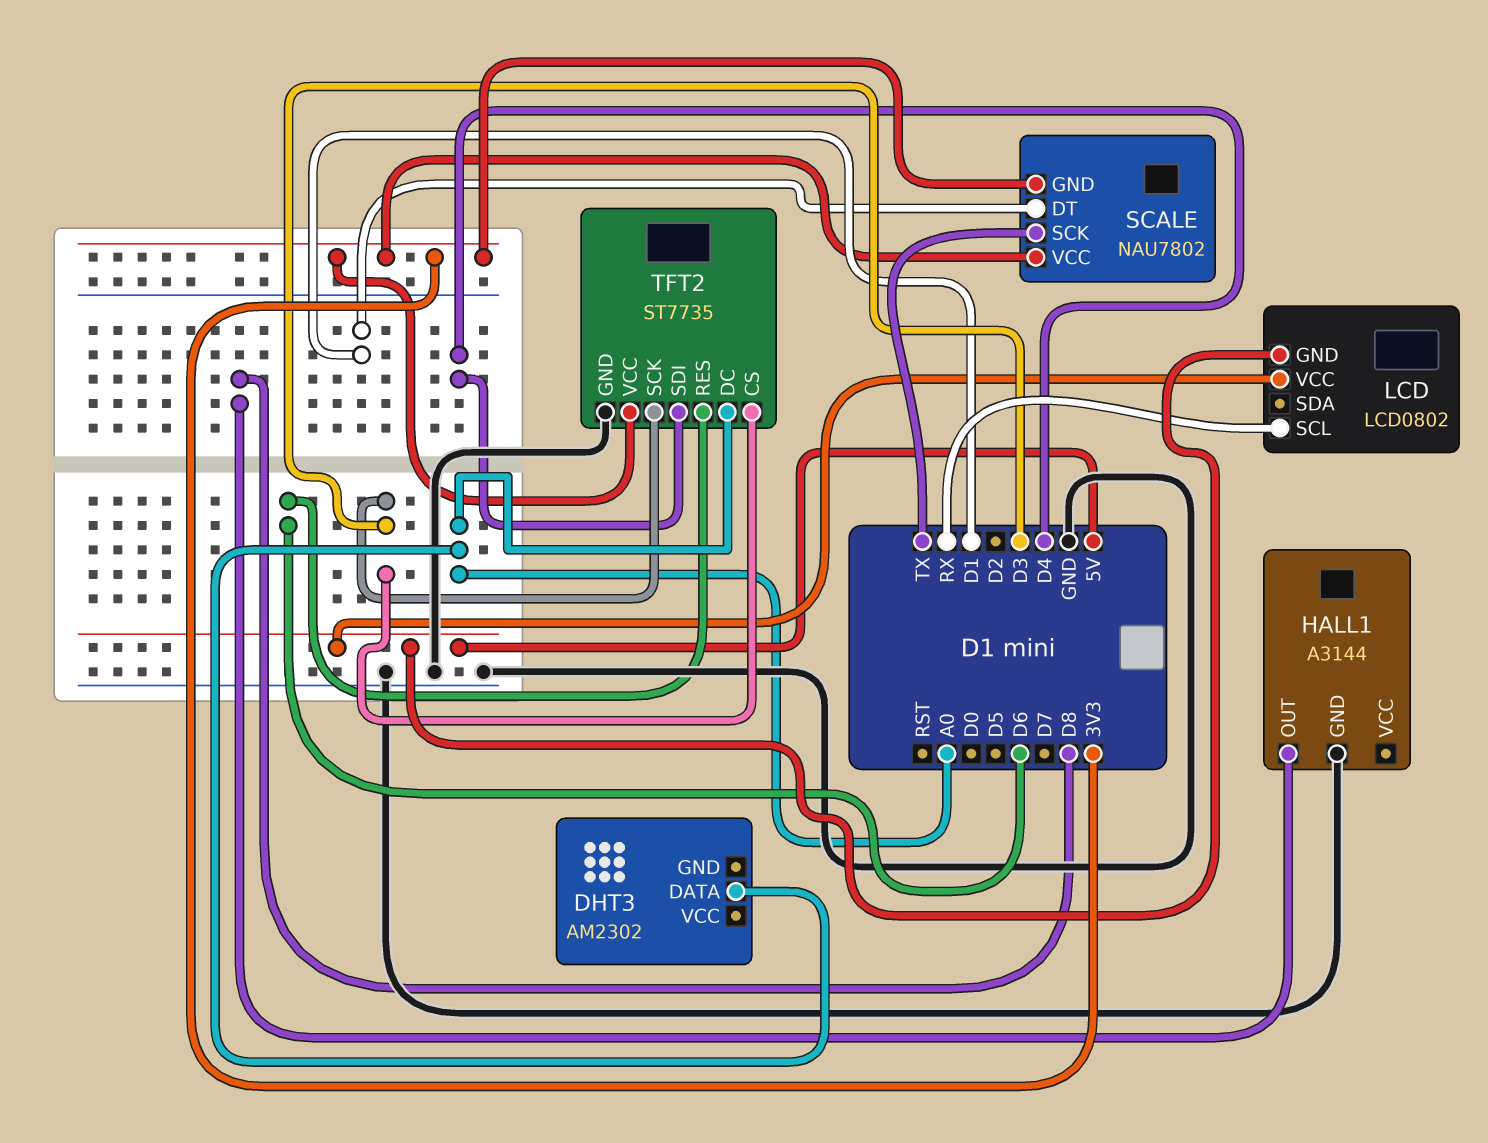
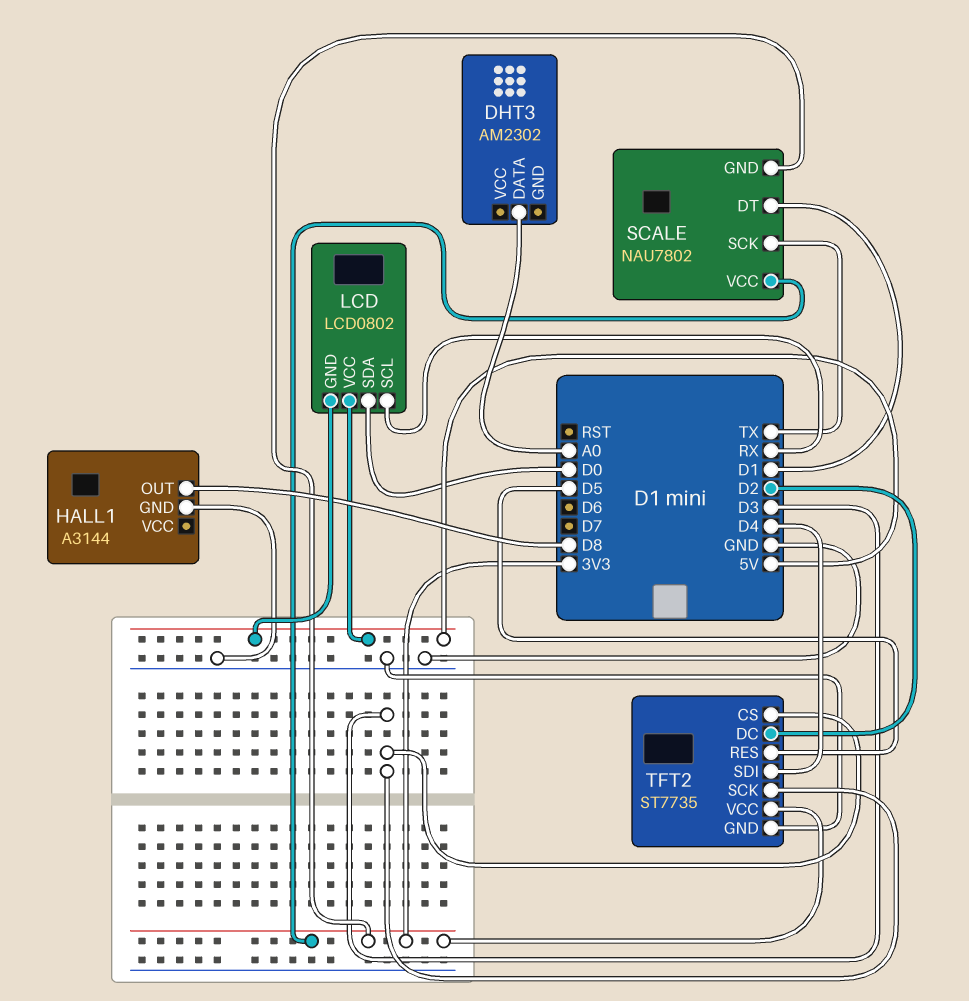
LCD pin SDA: none -> D0
TFT2 pin DC: A0 -> D2
TFT2 pin RES: D6 -> D5

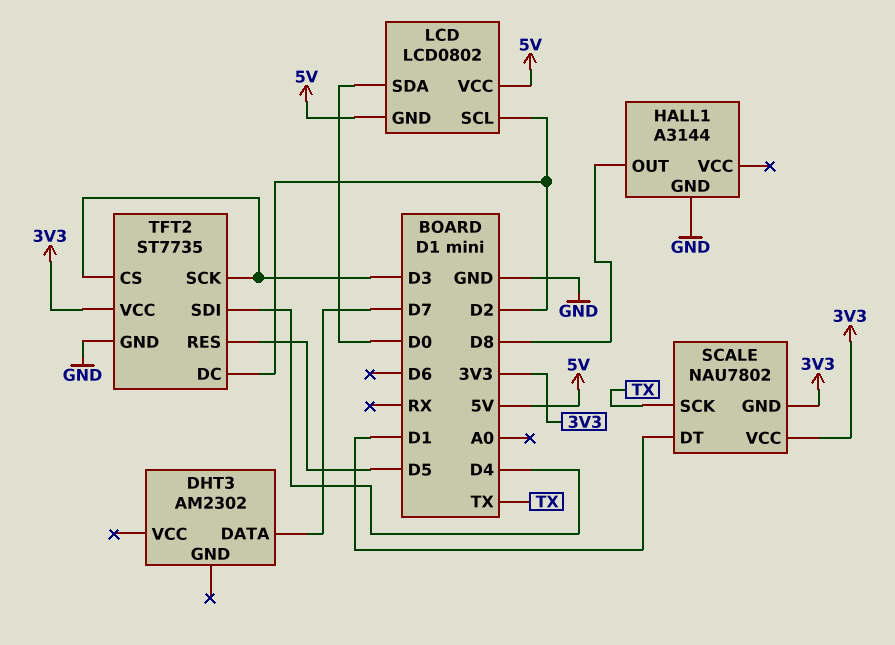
DHT3 pin DATA: A0 -> D7
LCD pin SCL: RX -> D2

